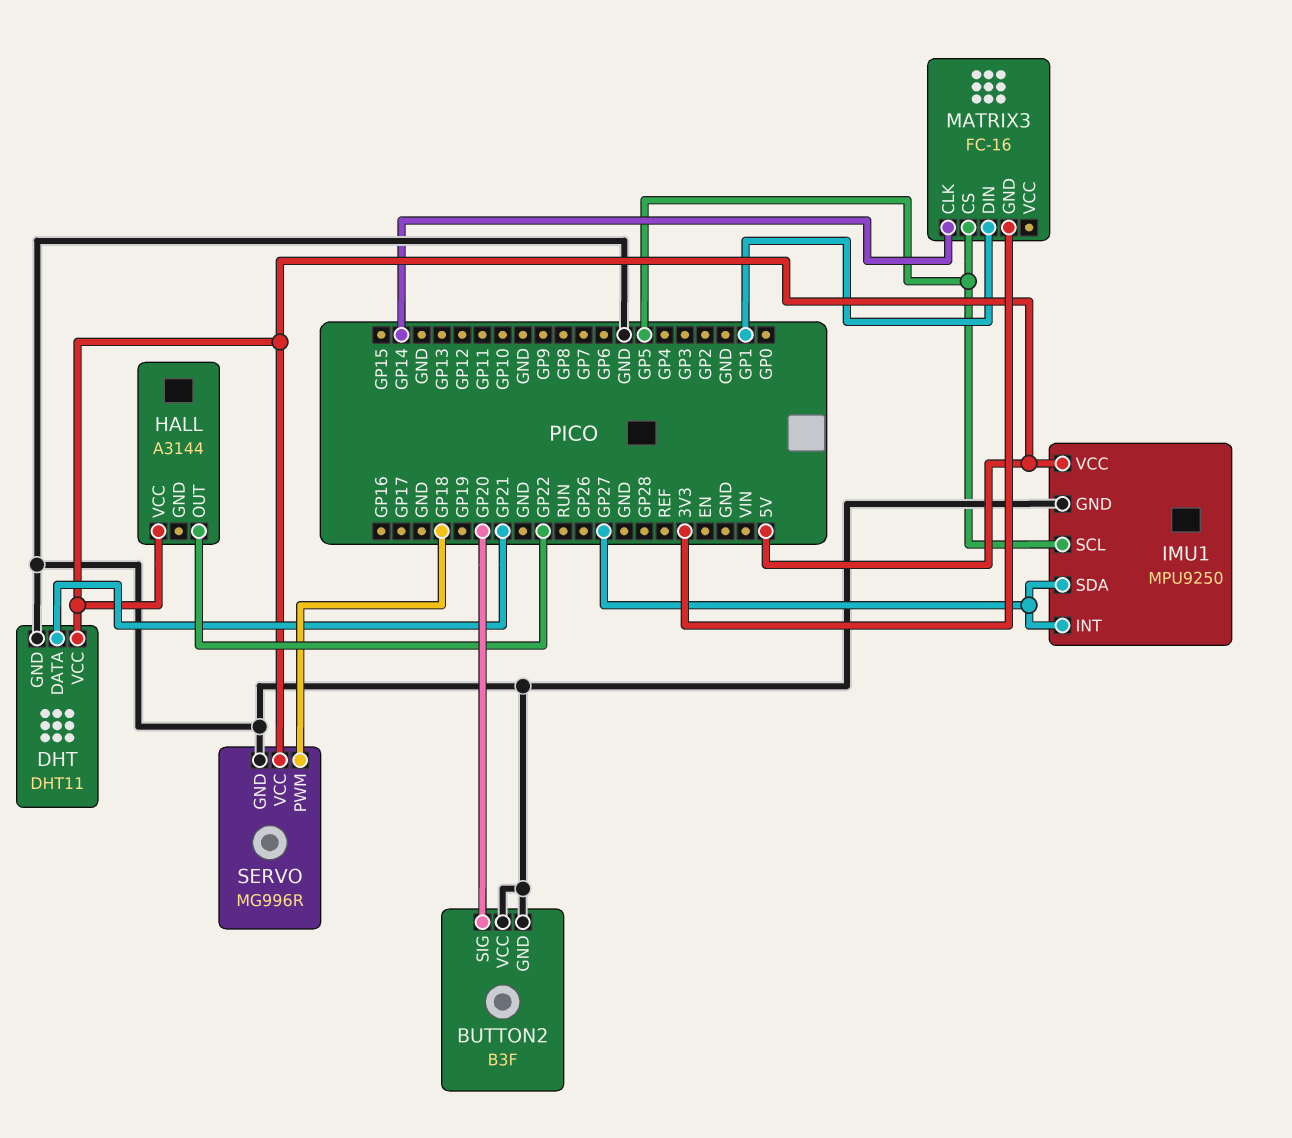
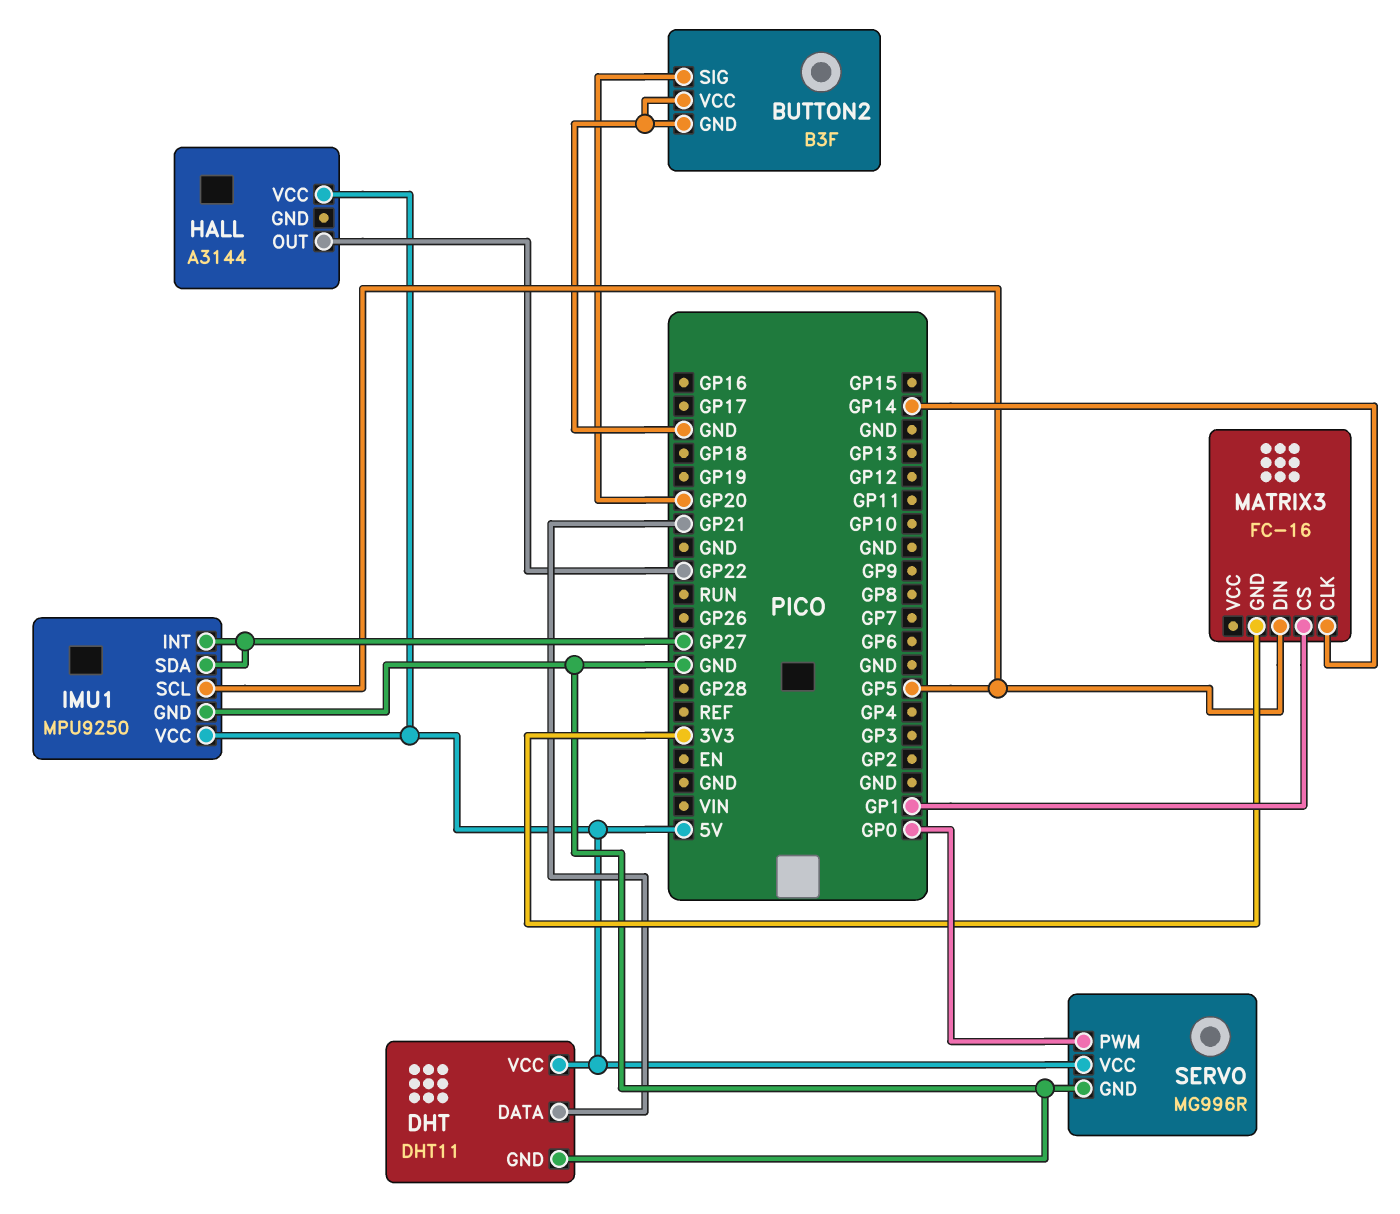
MATRIX3 pin CS: GP5 -> GP1
MATRIX3 pin DIN: GP1 -> GP5
SERVO pin PWM: GP18 -> GP0

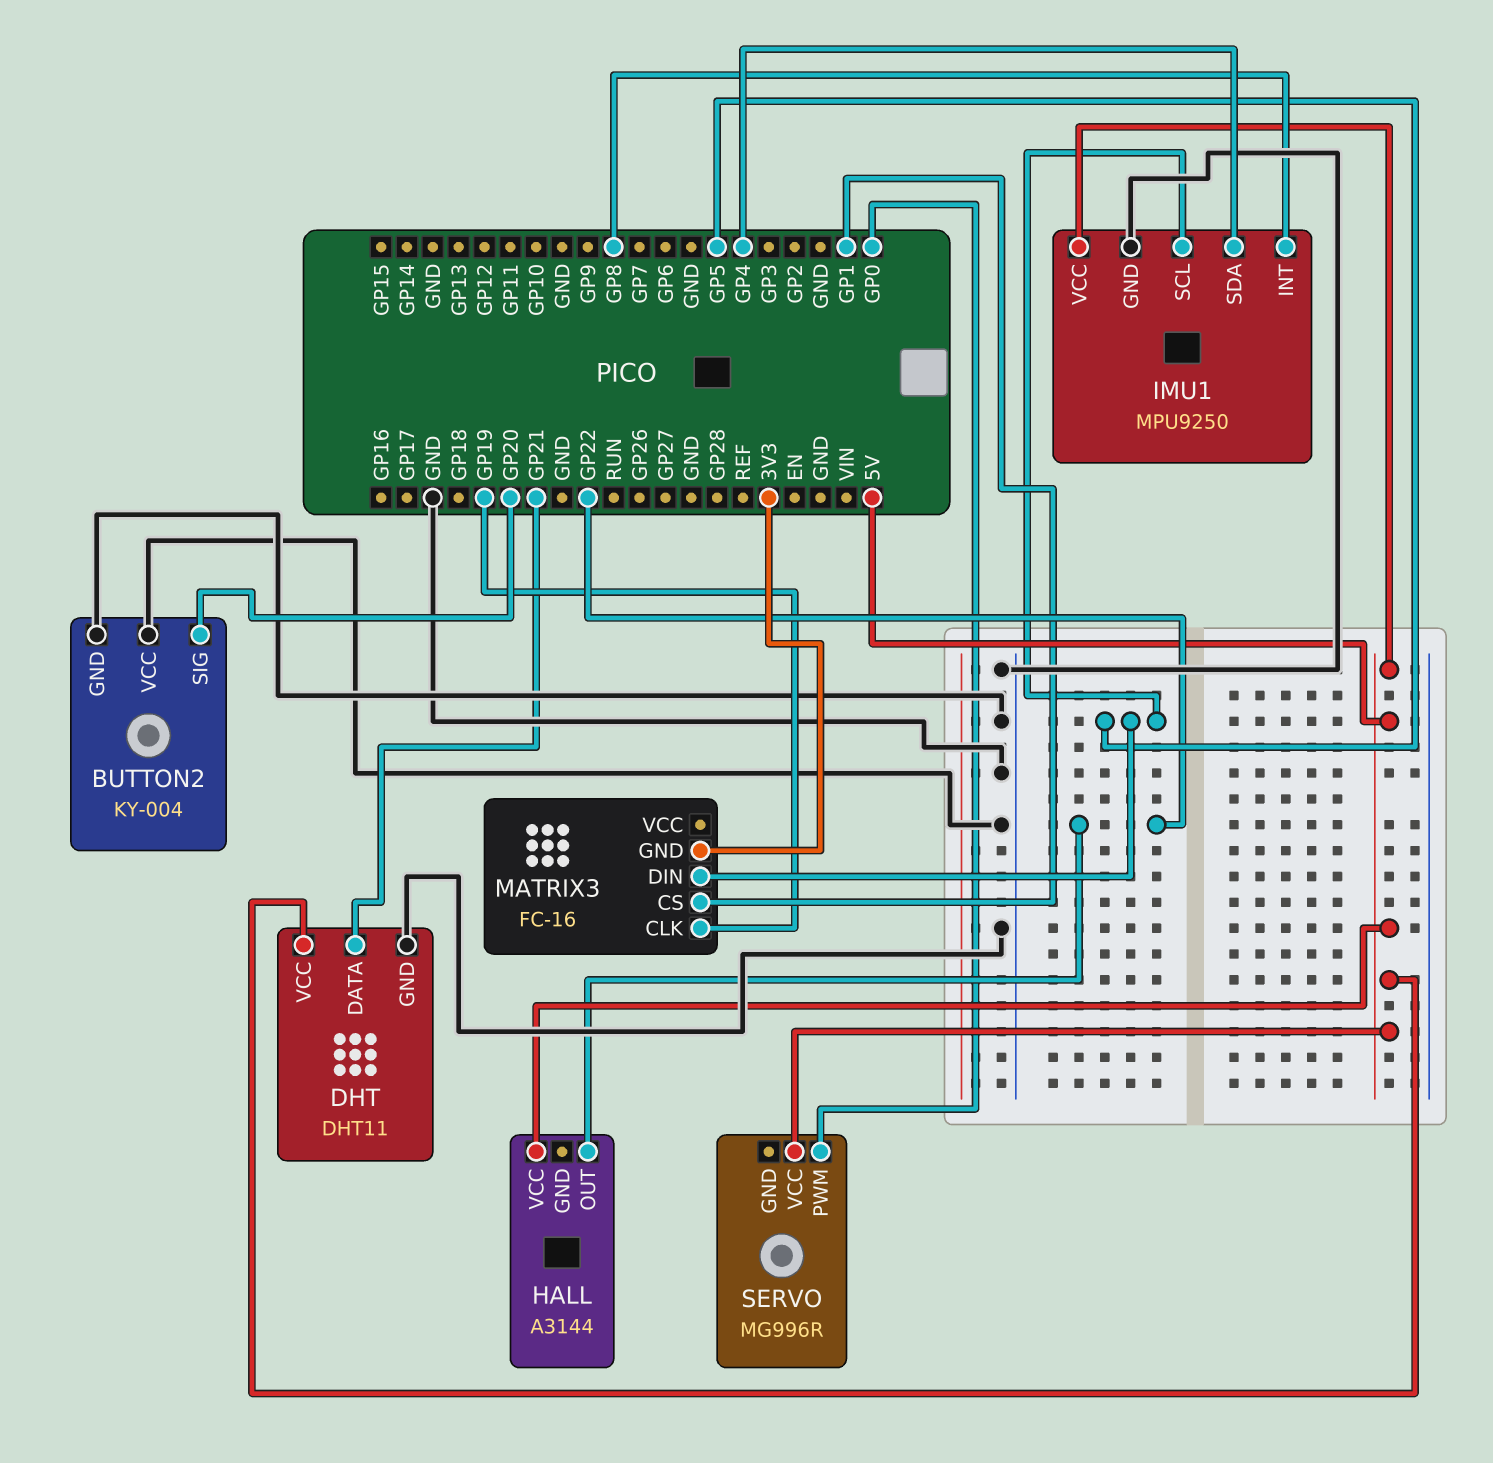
BUTTON2: B3F -> KY-004
IMU1 pin INT: GP27 -> GP8
IMU1 pin SDA: GP27 -> GP4
MATRIX3 pin CLK: GP14 -> GP19
SERVO pin GND: GND -> none

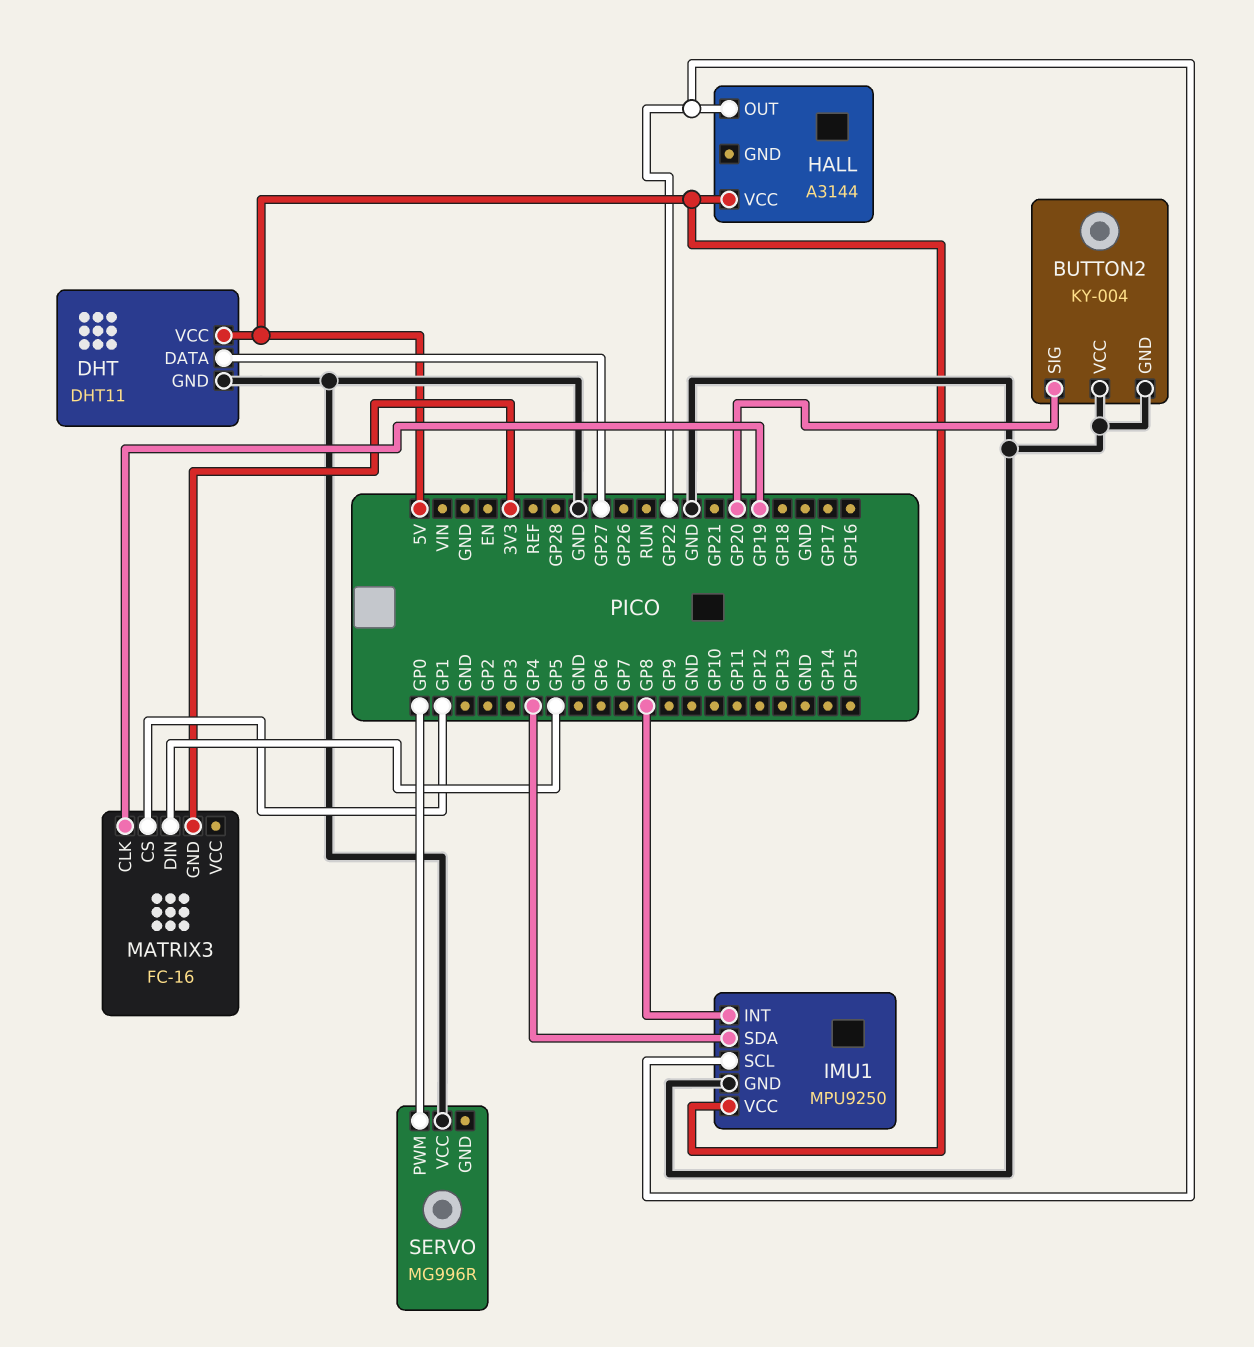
DHT pin DATA: GP21 -> GP27
IMU1 pin SCL: GP5 -> GP22
SERVO pin VCC: 5V -> GND

